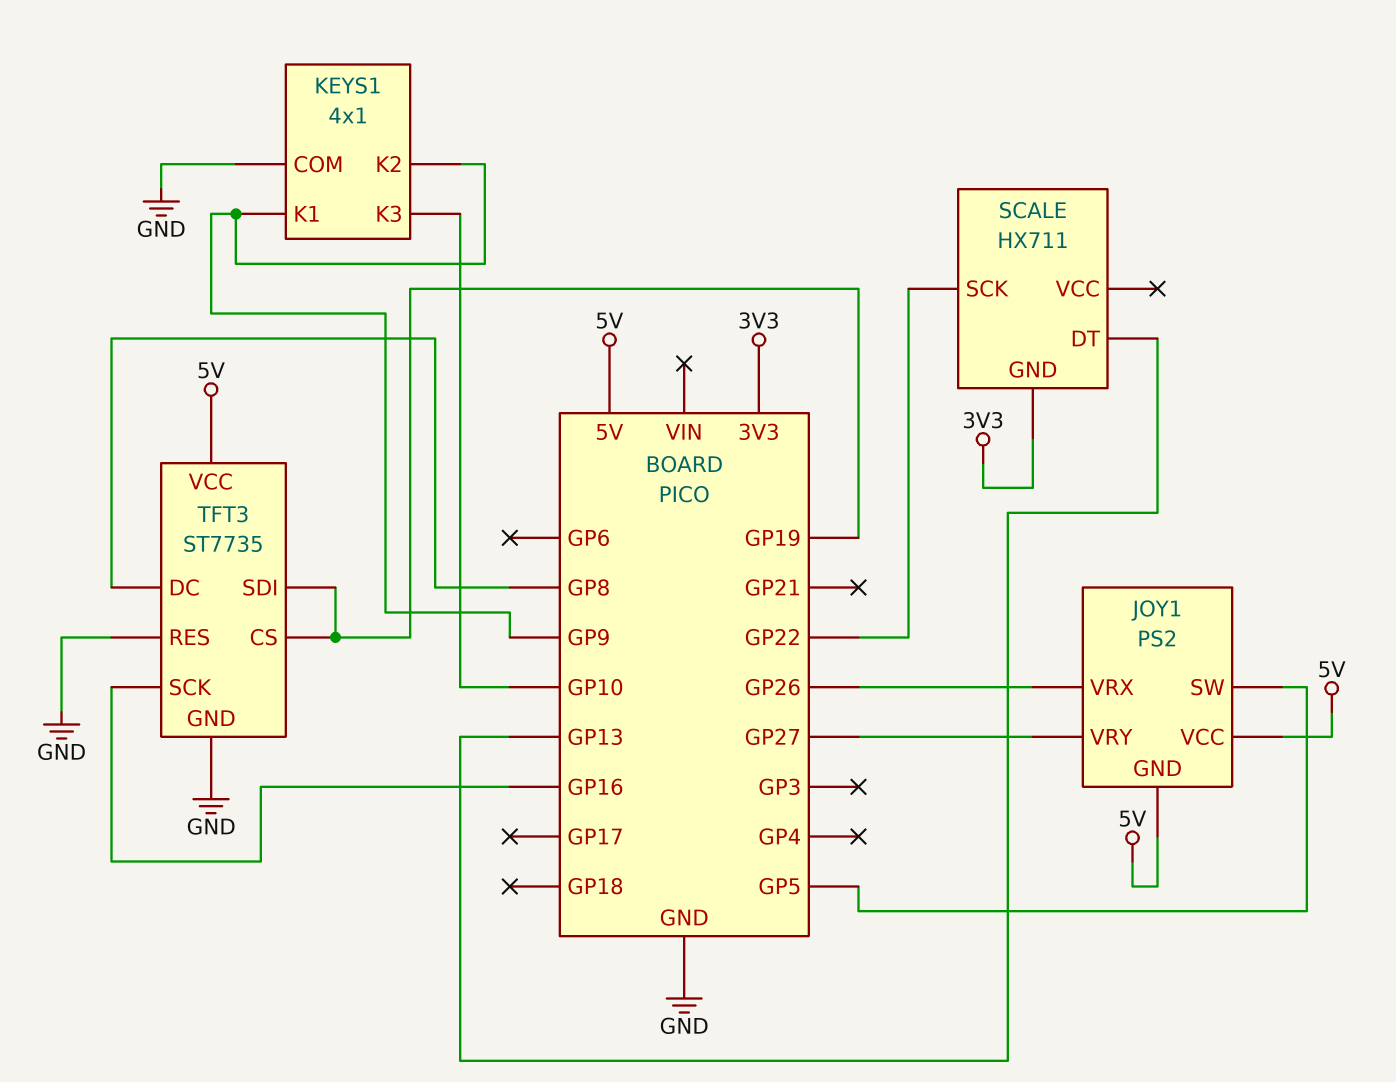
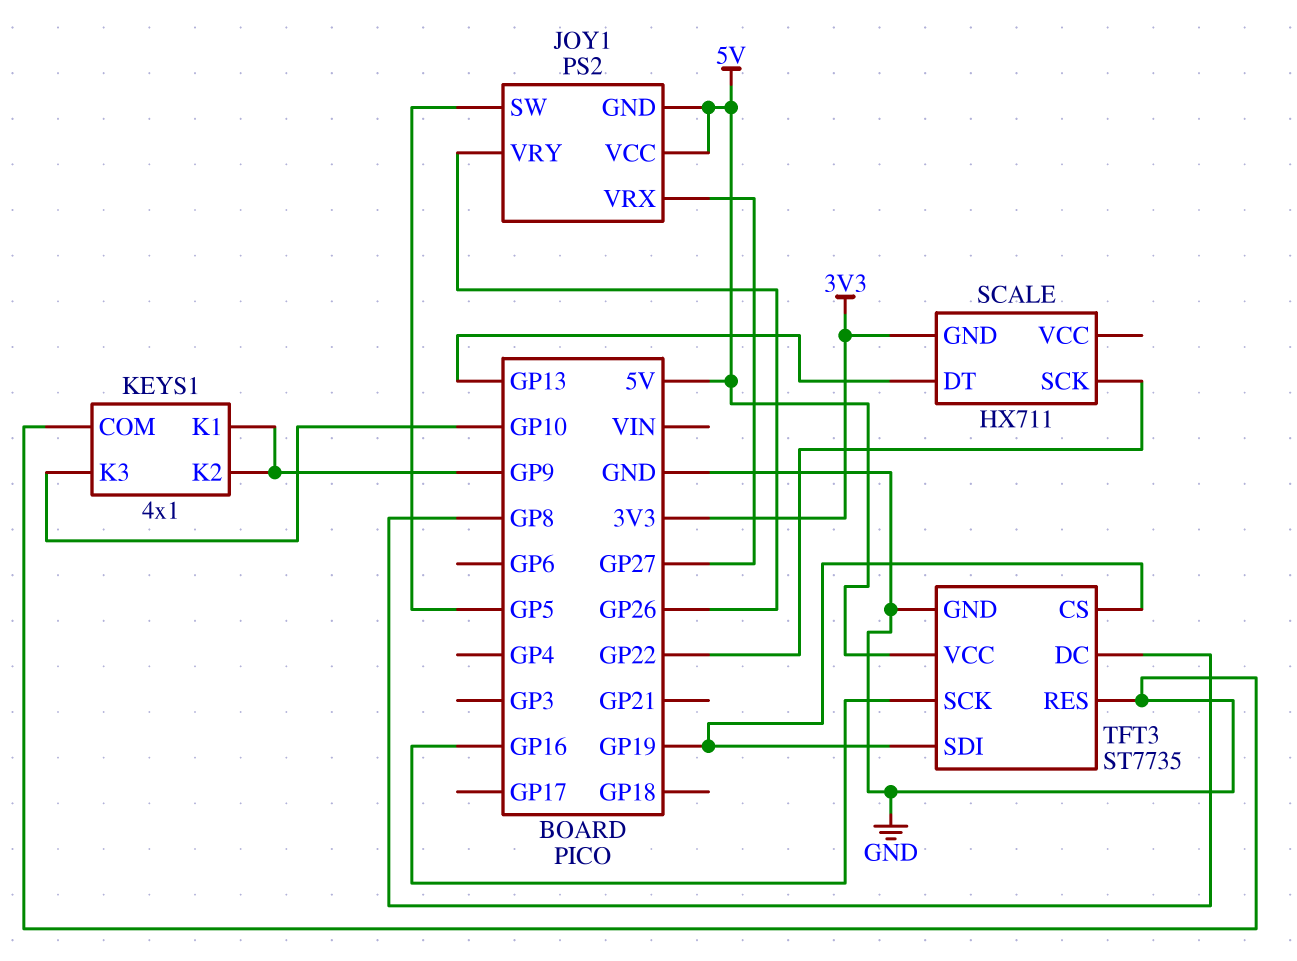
JOY1 pin VRX: GP26 -> GP27
JOY1 pin VRY: GP27 -> GP26

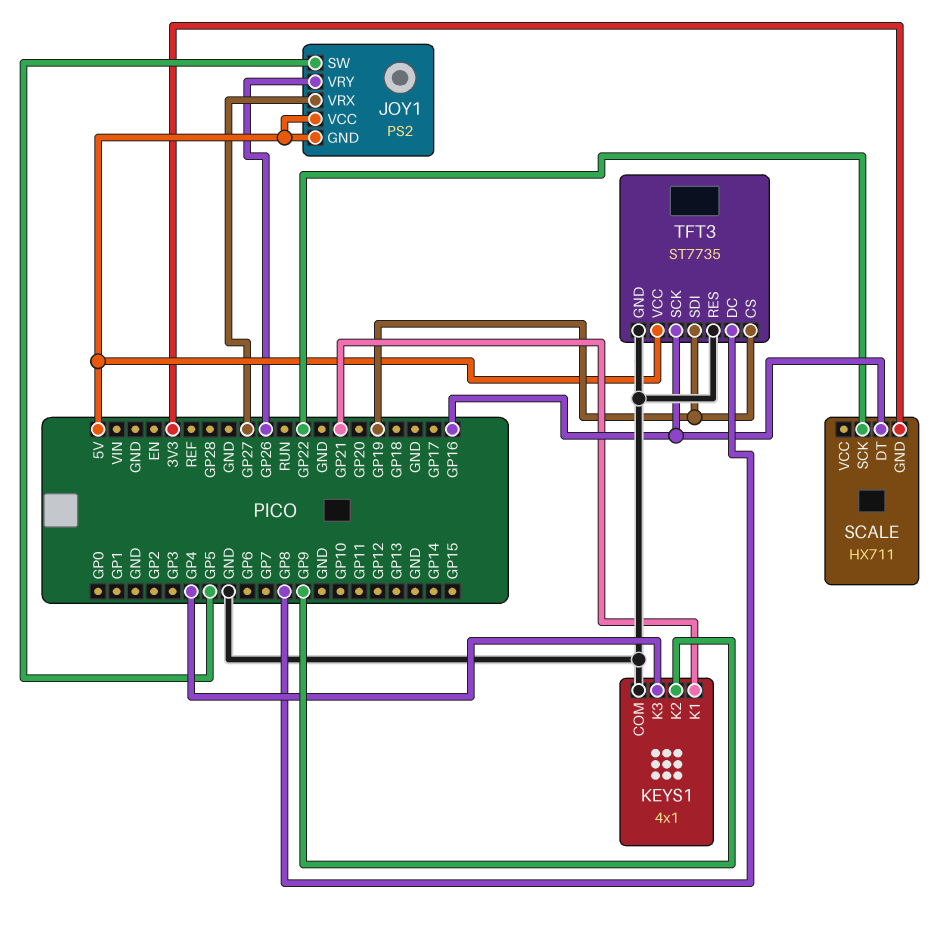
KEYS1 pin K1: GP9 -> GP21
KEYS1 pin K3: GP10 -> GP4
SCALE pin DT: GP13 -> GP16

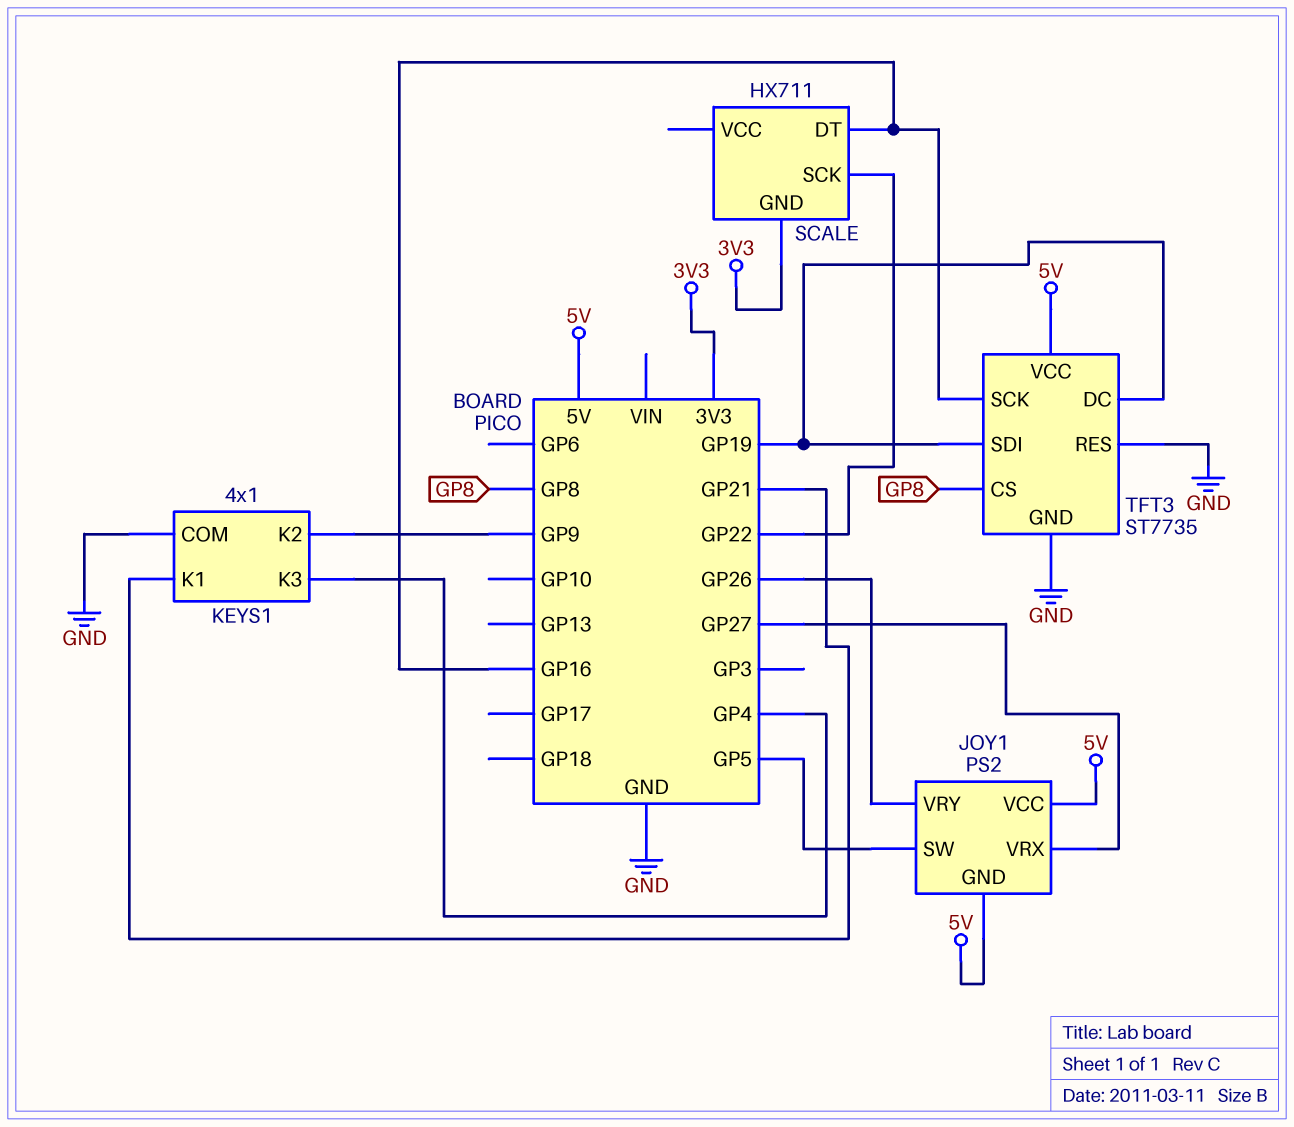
TFT3 pin CS: GP19 -> GP8
TFT3 pin DC: GP8 -> GP19

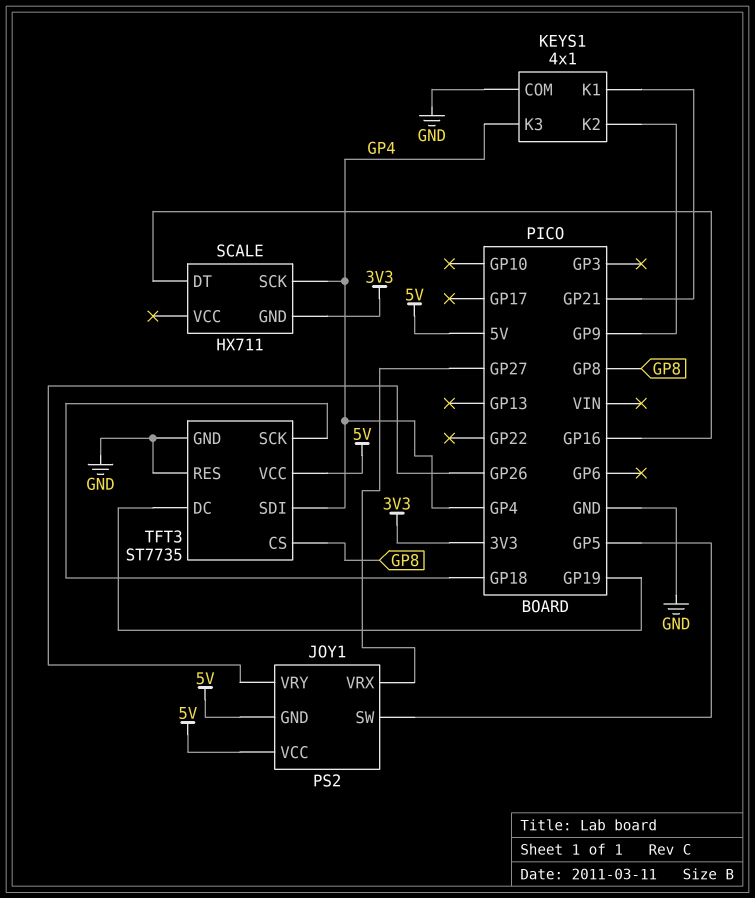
SCALE pin SCK: GP22 -> GP4
TFT3 pin SCK: GP16 -> GP18
TFT3 pin SDI: GP19 -> GP4

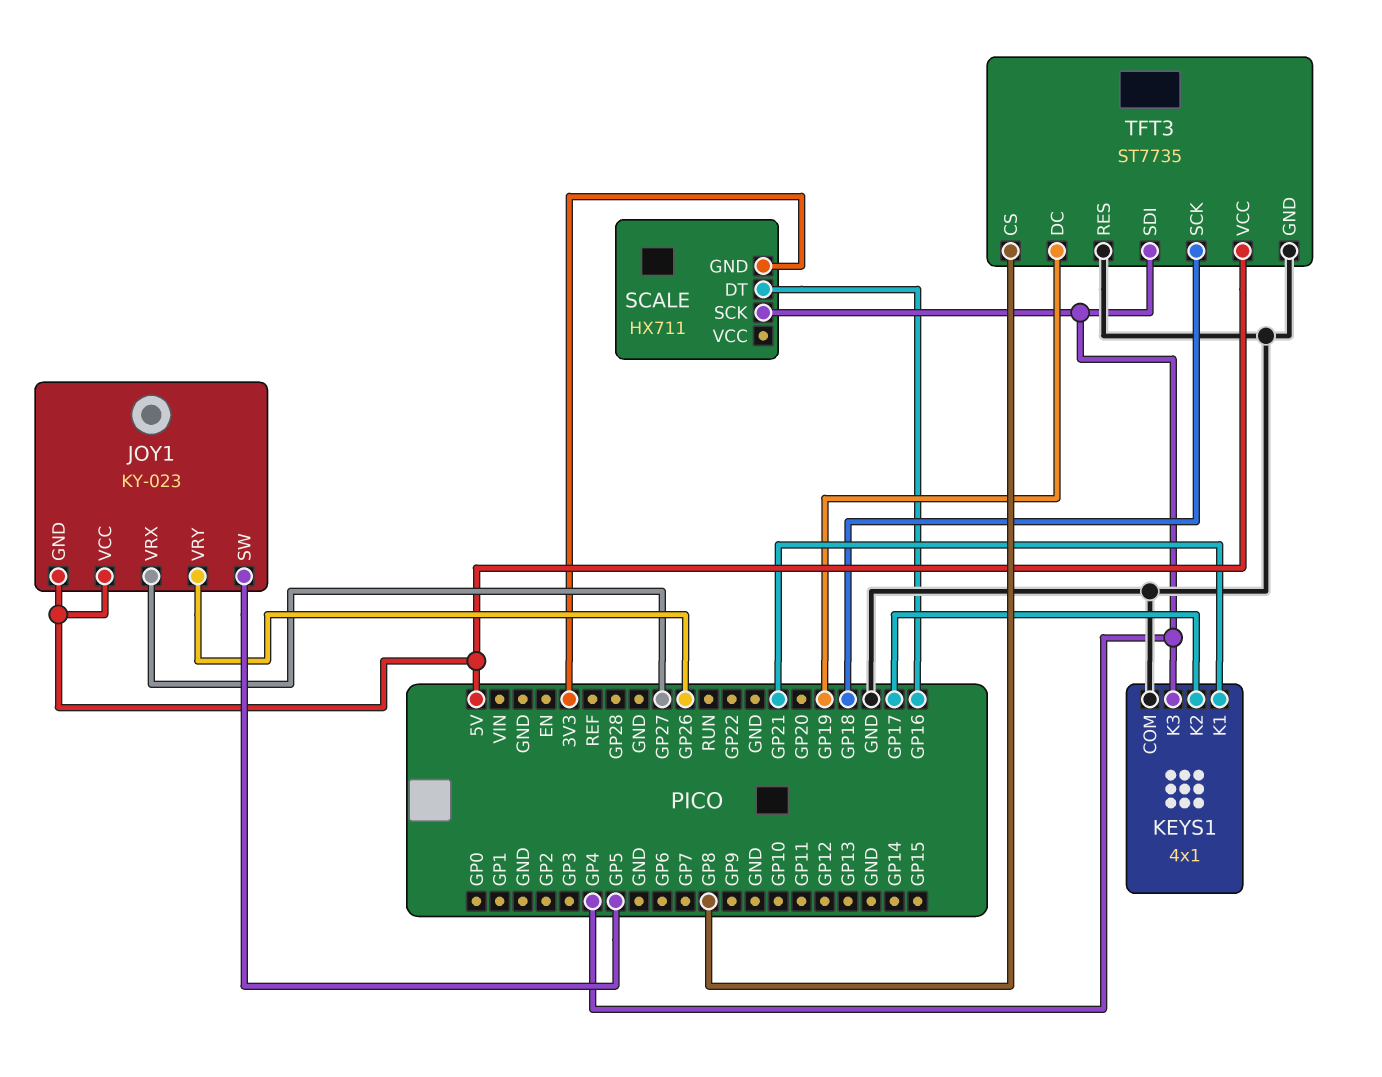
JOY1: PS2 -> KY-023
KEYS1 pin K2: GP9 -> GP17

